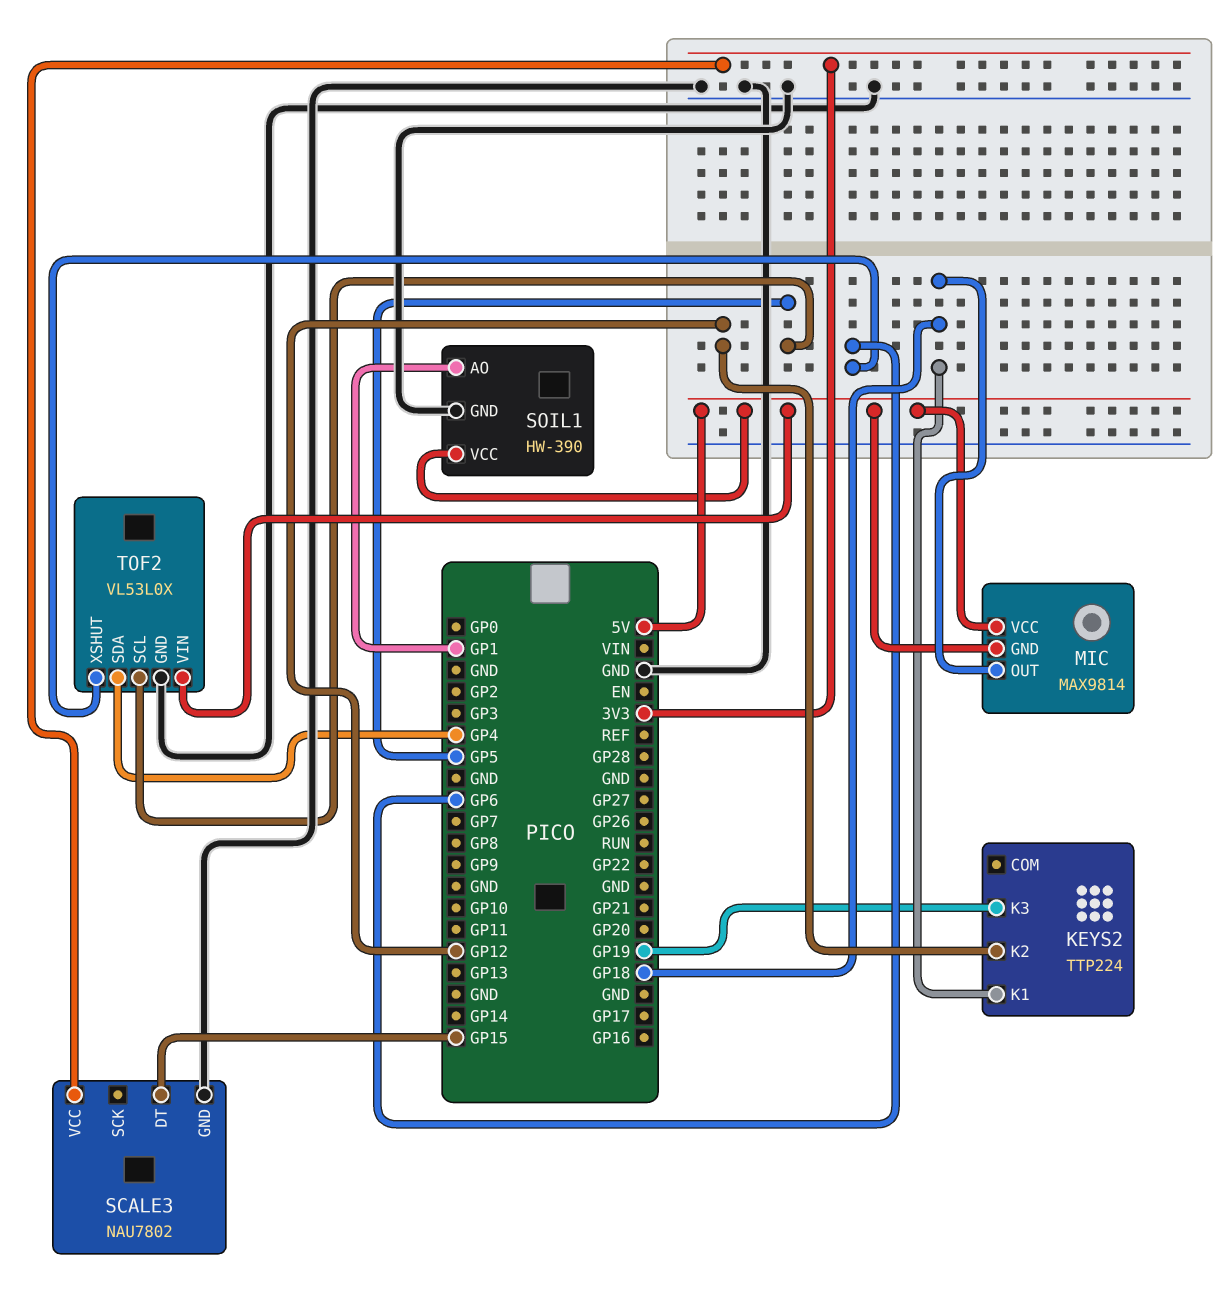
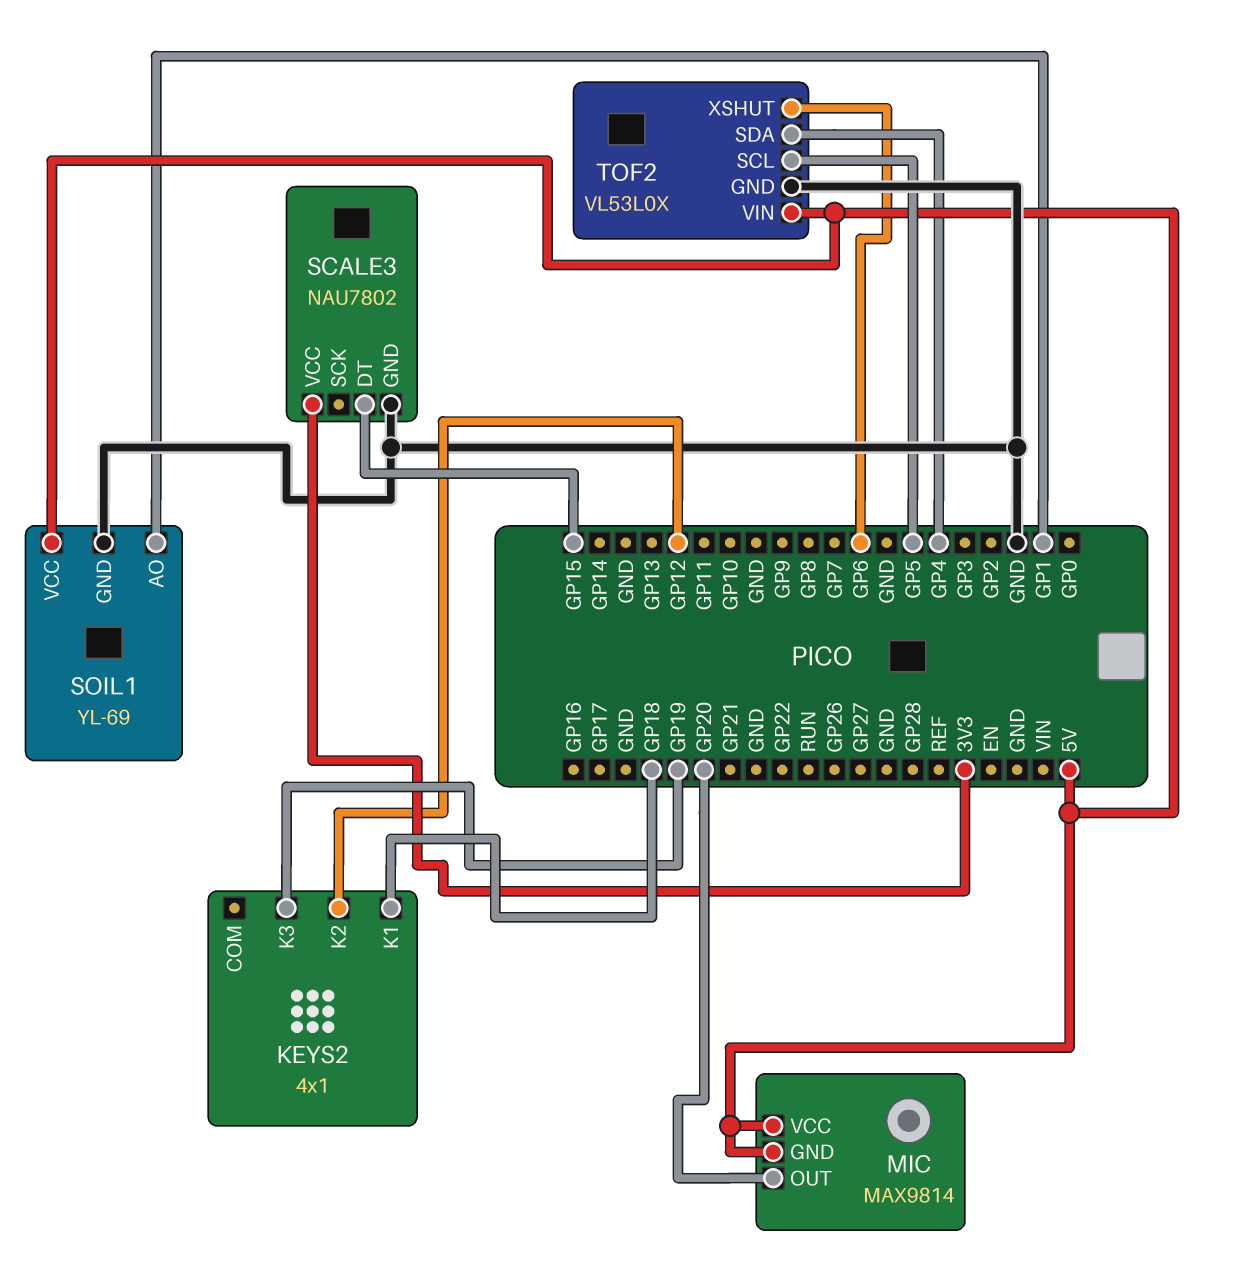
KEYS2: TTP224 -> 4x1
MIC pin OUT: GP18 -> GP20
SOIL1: HW-390 -> YL-69

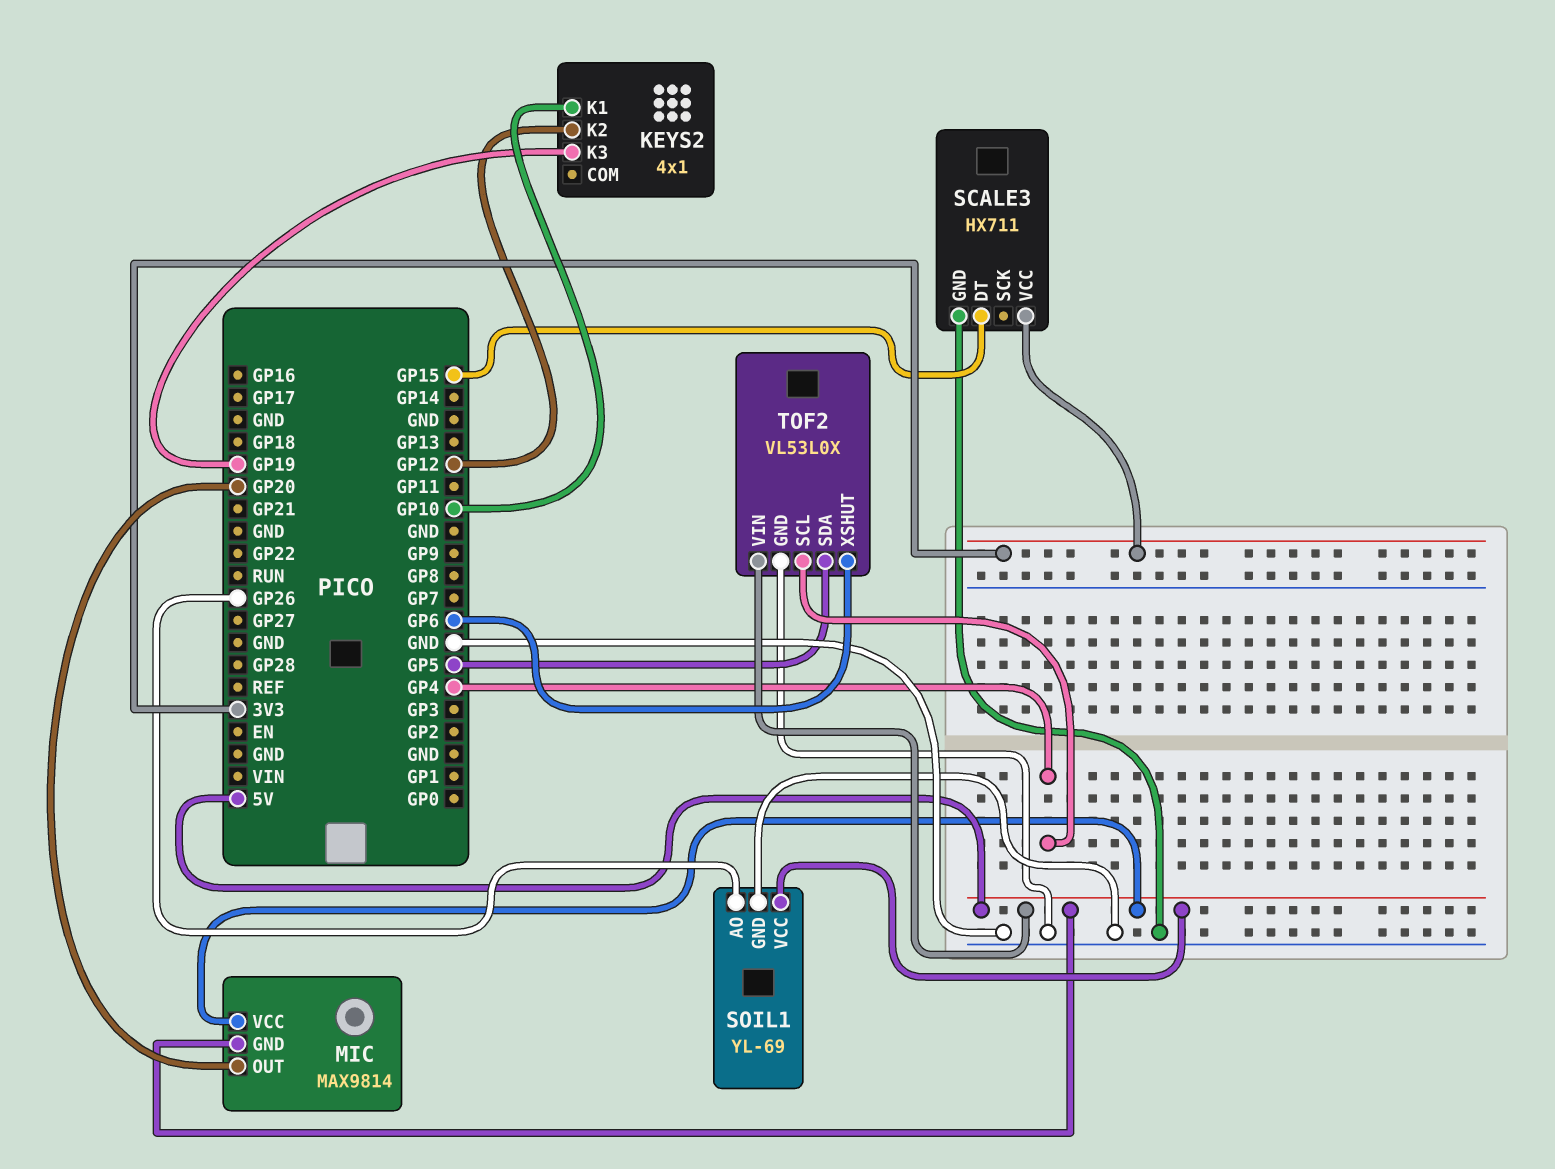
KEYS2 pin K1: GP18 -> GP10
SCALE3: NAU7802 -> HX711
SOIL1 pin AO: GP1 -> GP26
TOF2 pin SCL: GP5 -> GP4
TOF2 pin SDA: GP4 -> GP5

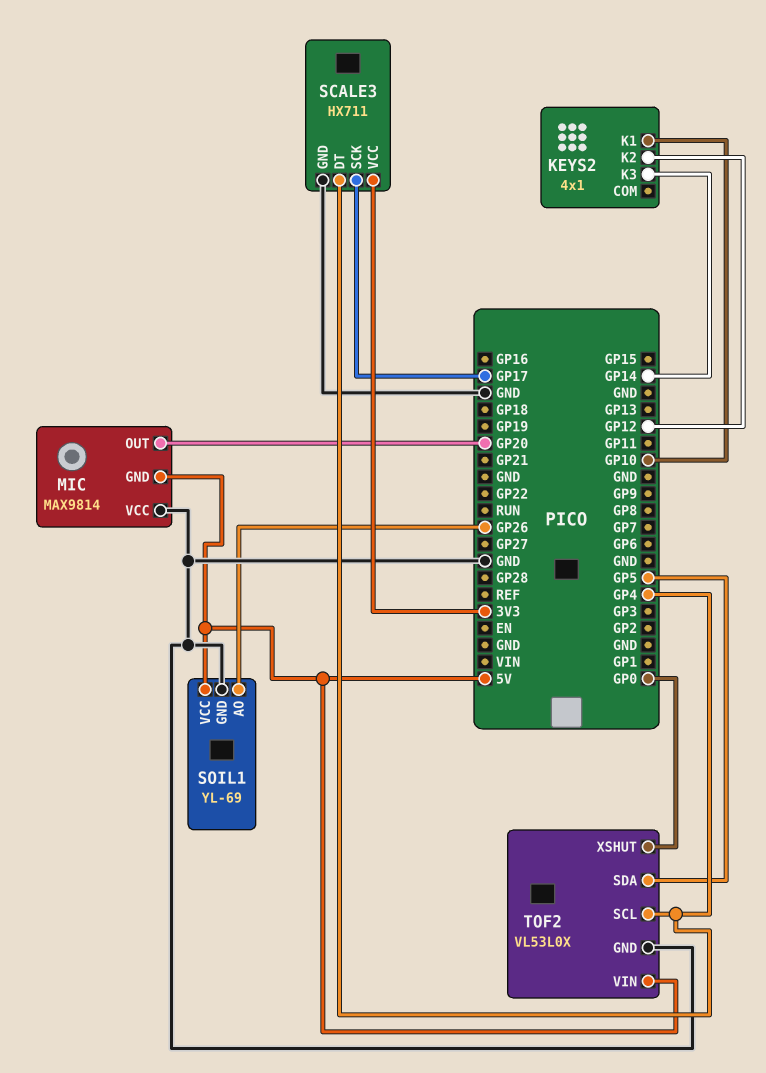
KEYS2 pin K3: GP19 -> GP14
MIC pin VCC: 5V -> GND
SCALE3 pin DT: GP15 -> GP4
SCALE3 pin SCK: none -> GP17
TOF2 pin XSHUT: GP6 -> GP0

